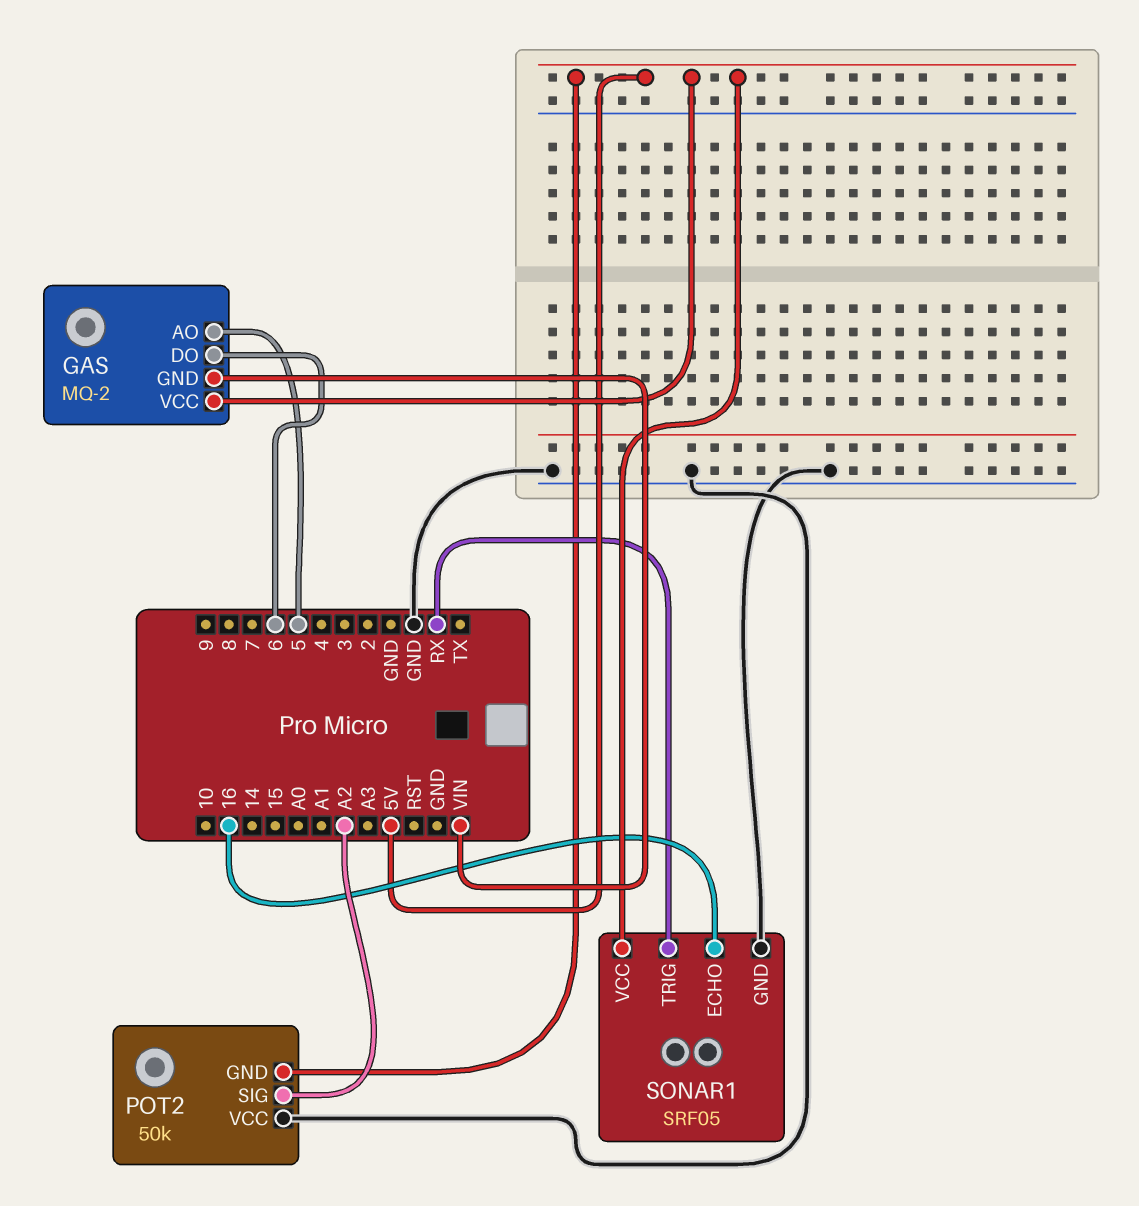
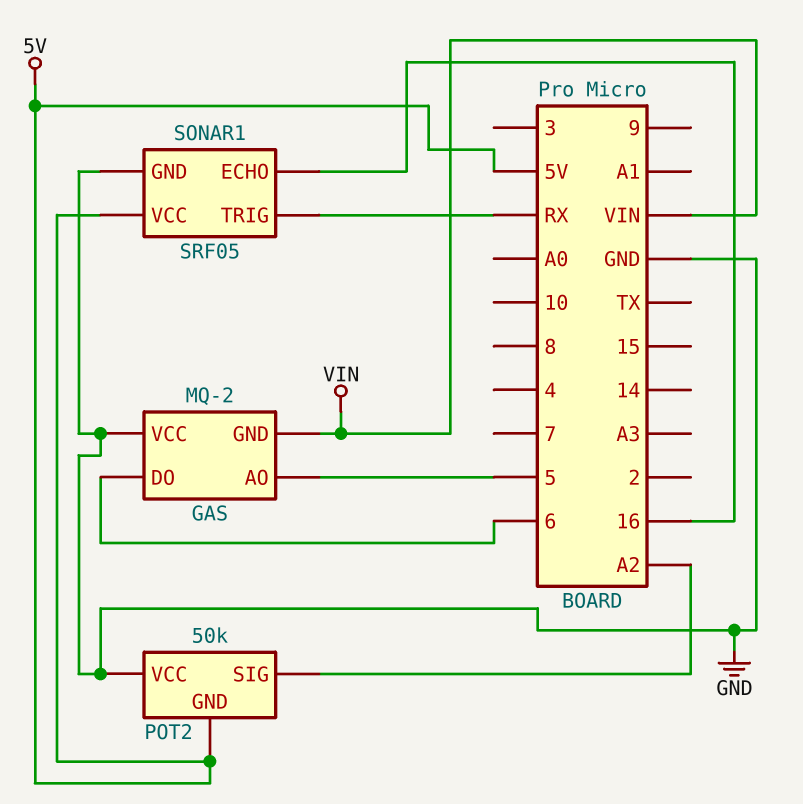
GAS pin VCC: 5V -> GND

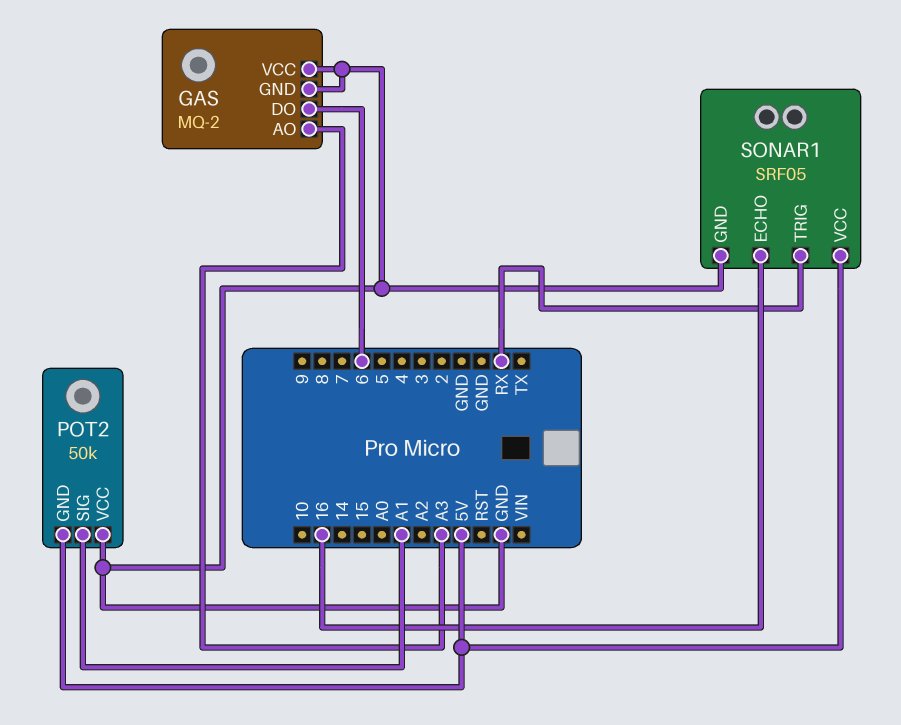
GAS pin AO: 5 -> A3
GAS pin GND: VIN -> GND
POT2 pin SIG: A2 -> A1

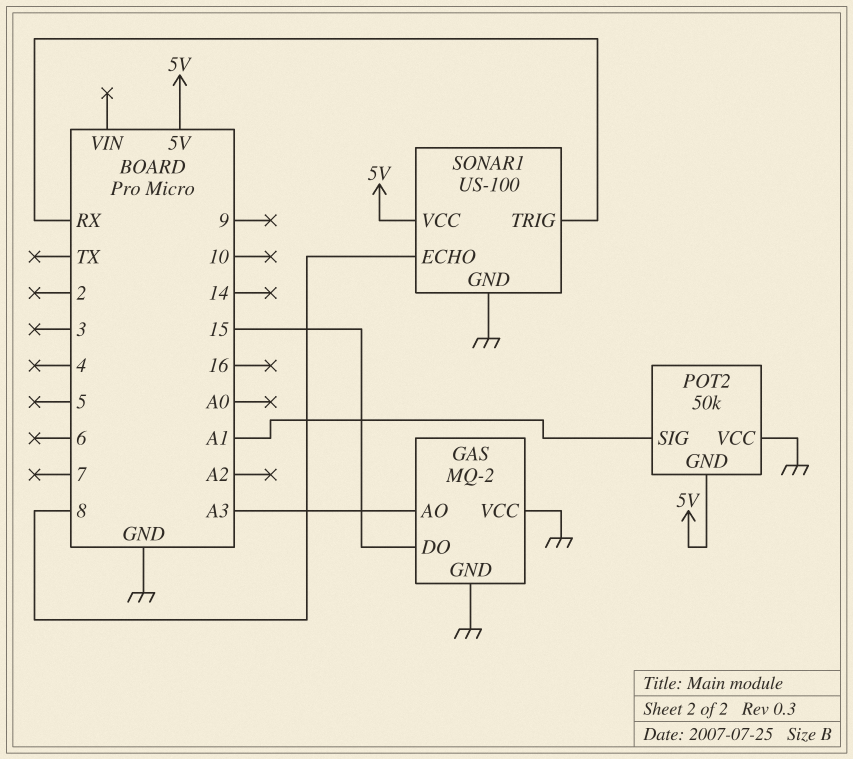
GAS pin DO: 6 -> 15
SONAR1: SRF05 -> US-100
SONAR1 pin ECHO: 16 -> 8

